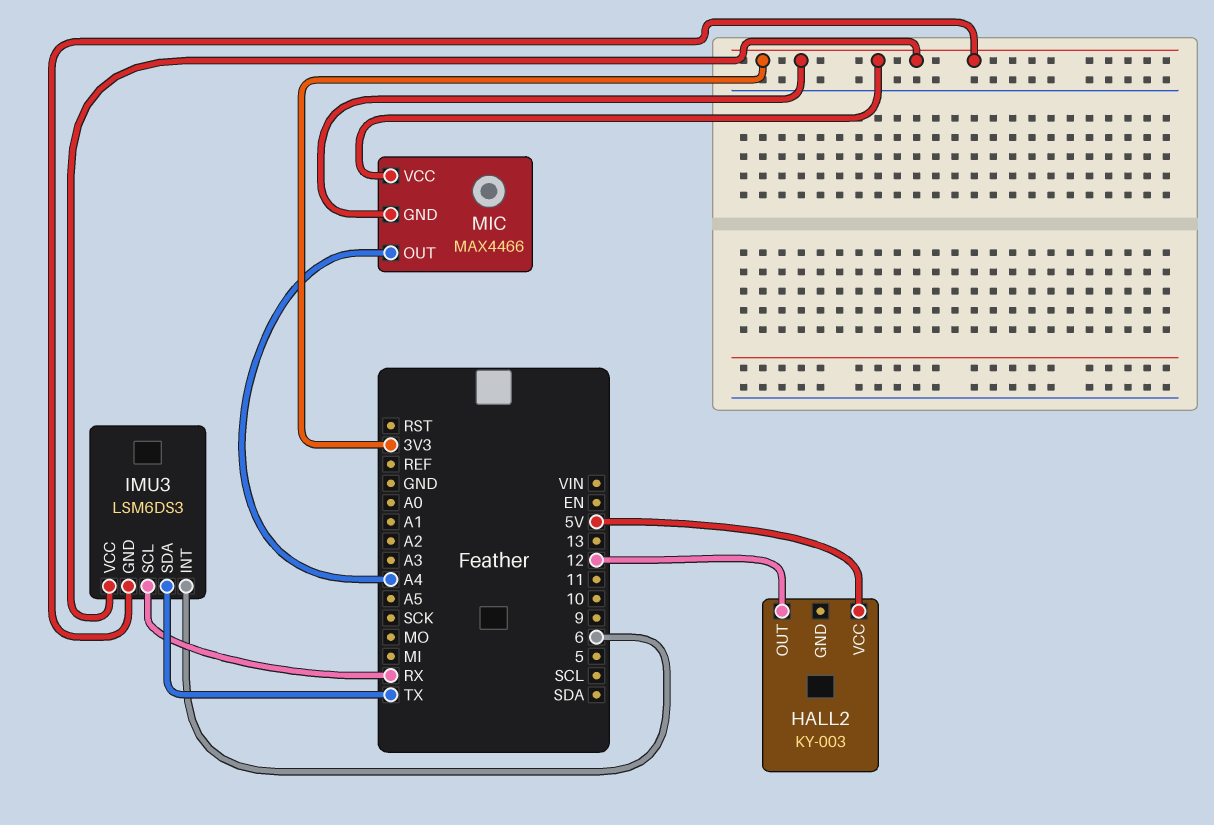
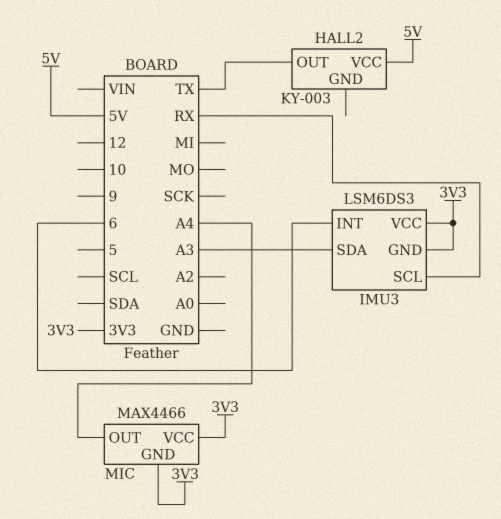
HALL2 pin OUT: 12 -> TX
IMU3 pin SDA: TX -> A3

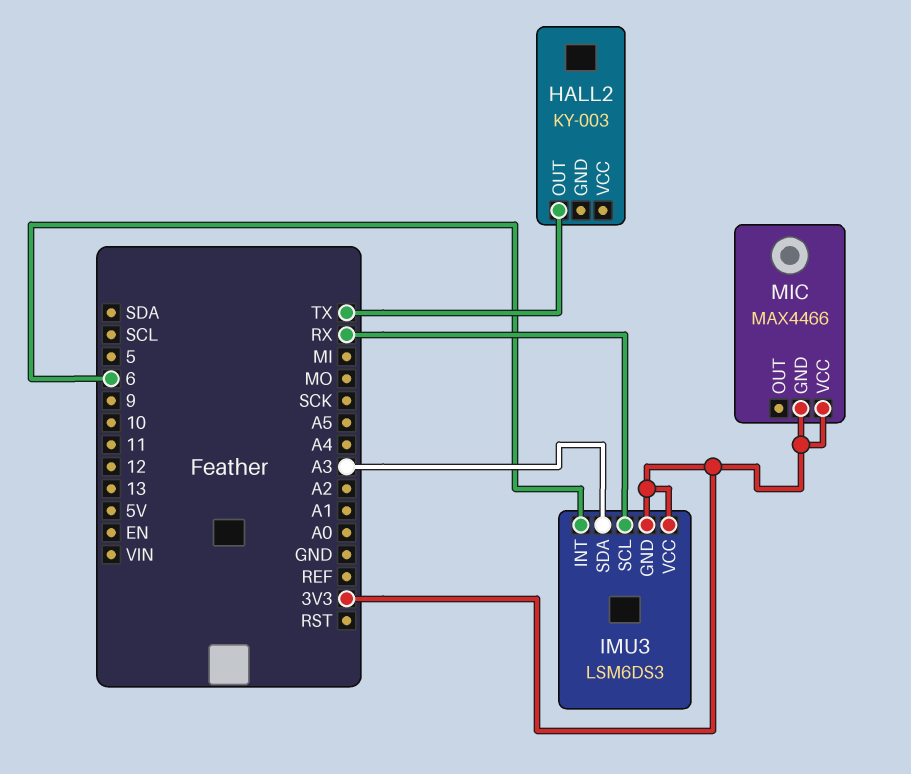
HALL2 pin VCC: 5V -> none
MIC pin OUT: A4 -> none

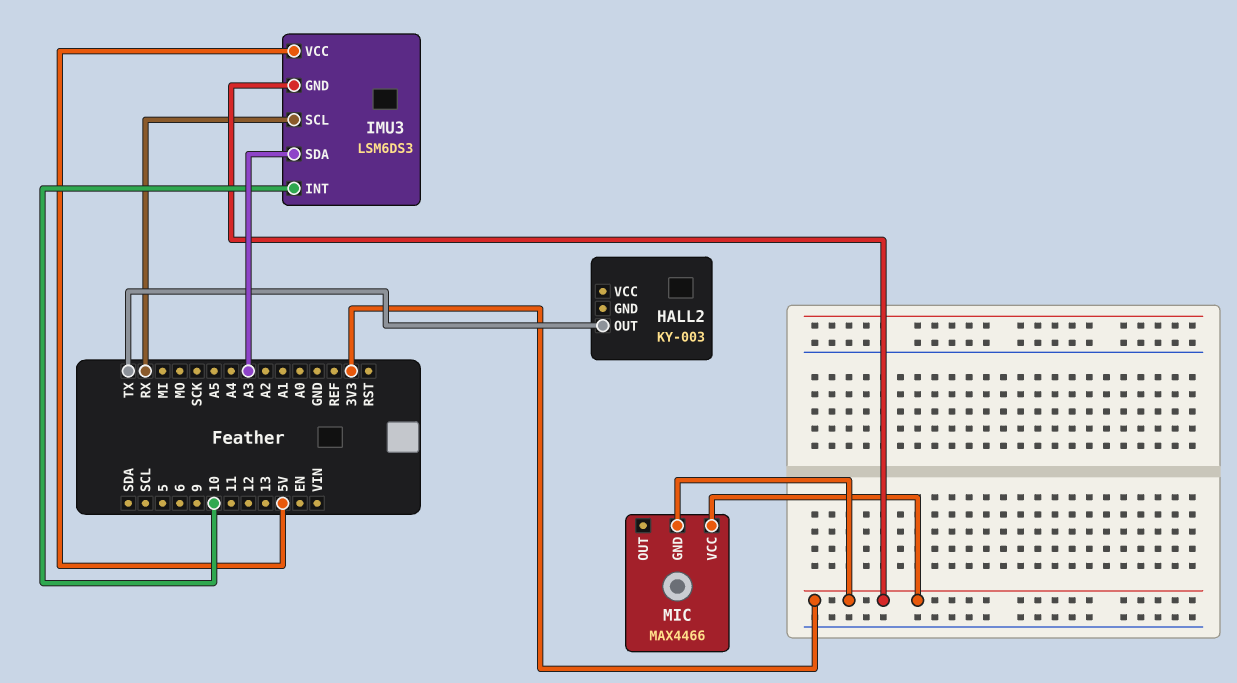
IMU3 pin INT: 6 -> 10
IMU3 pin VCC: 3V3 -> 5V

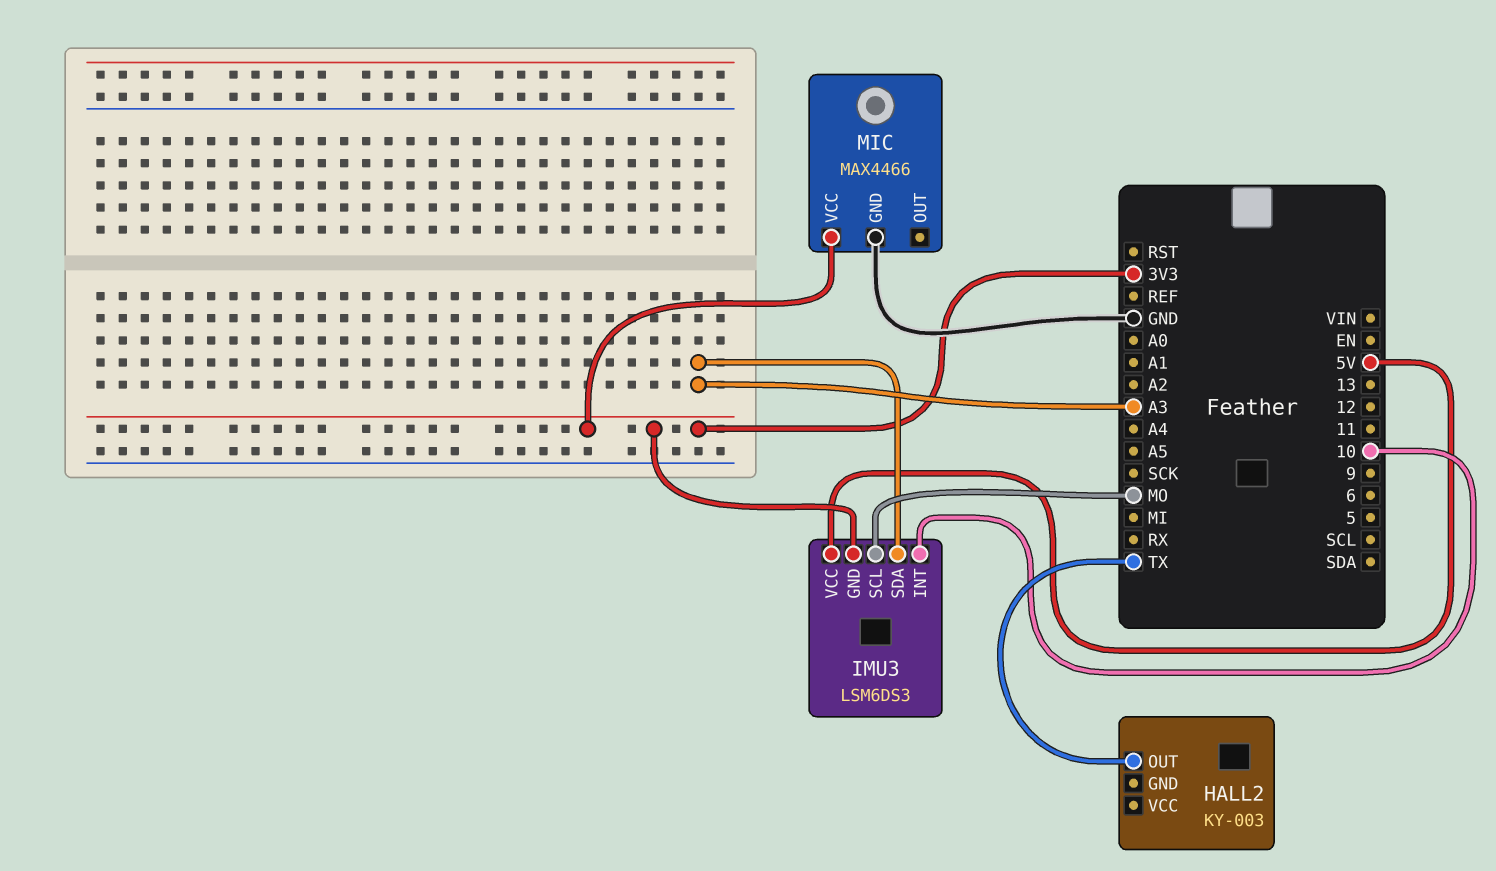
IMU3 pin SCL: RX -> MO
MIC pin GND: 3V3 -> GND

